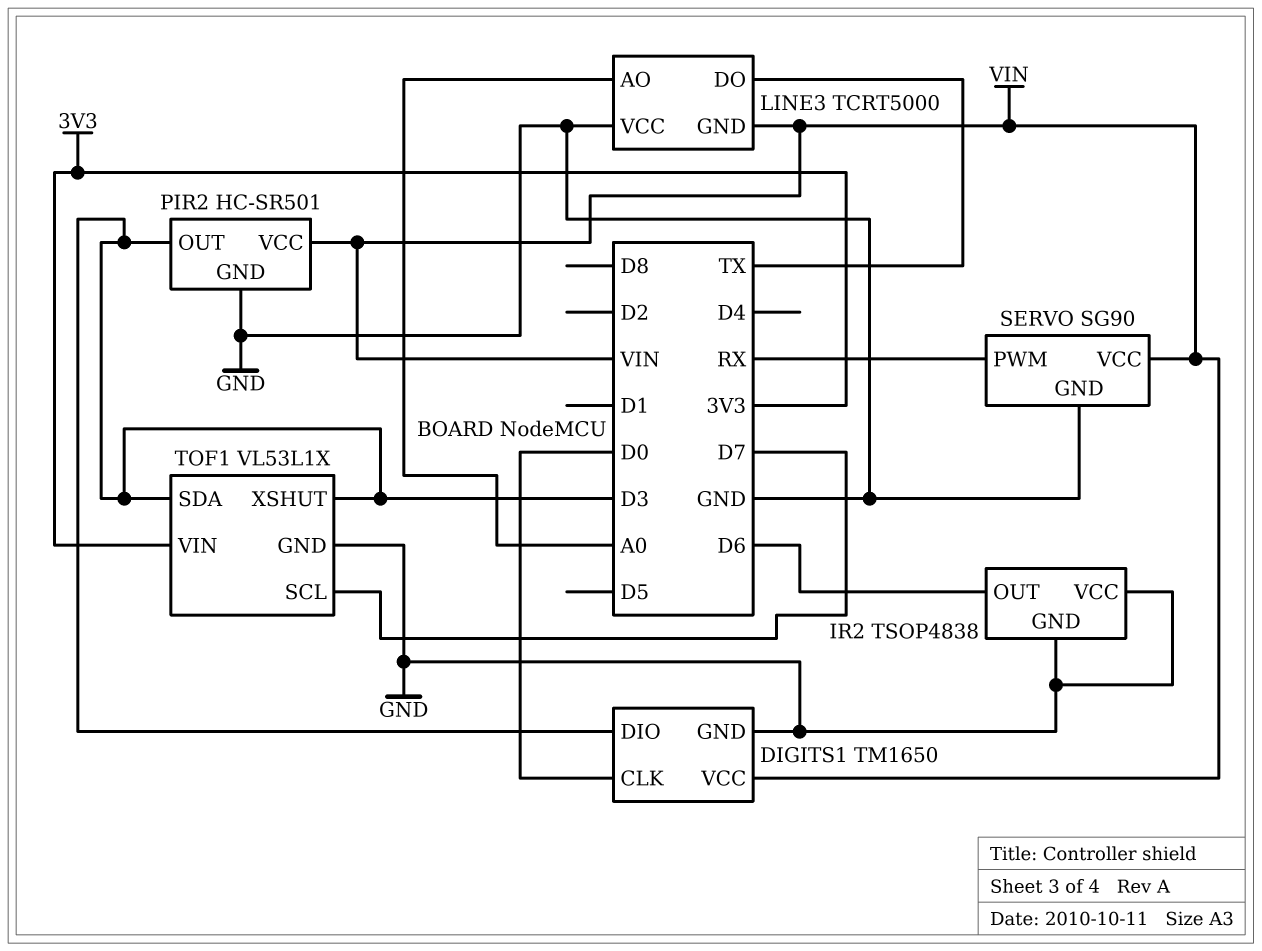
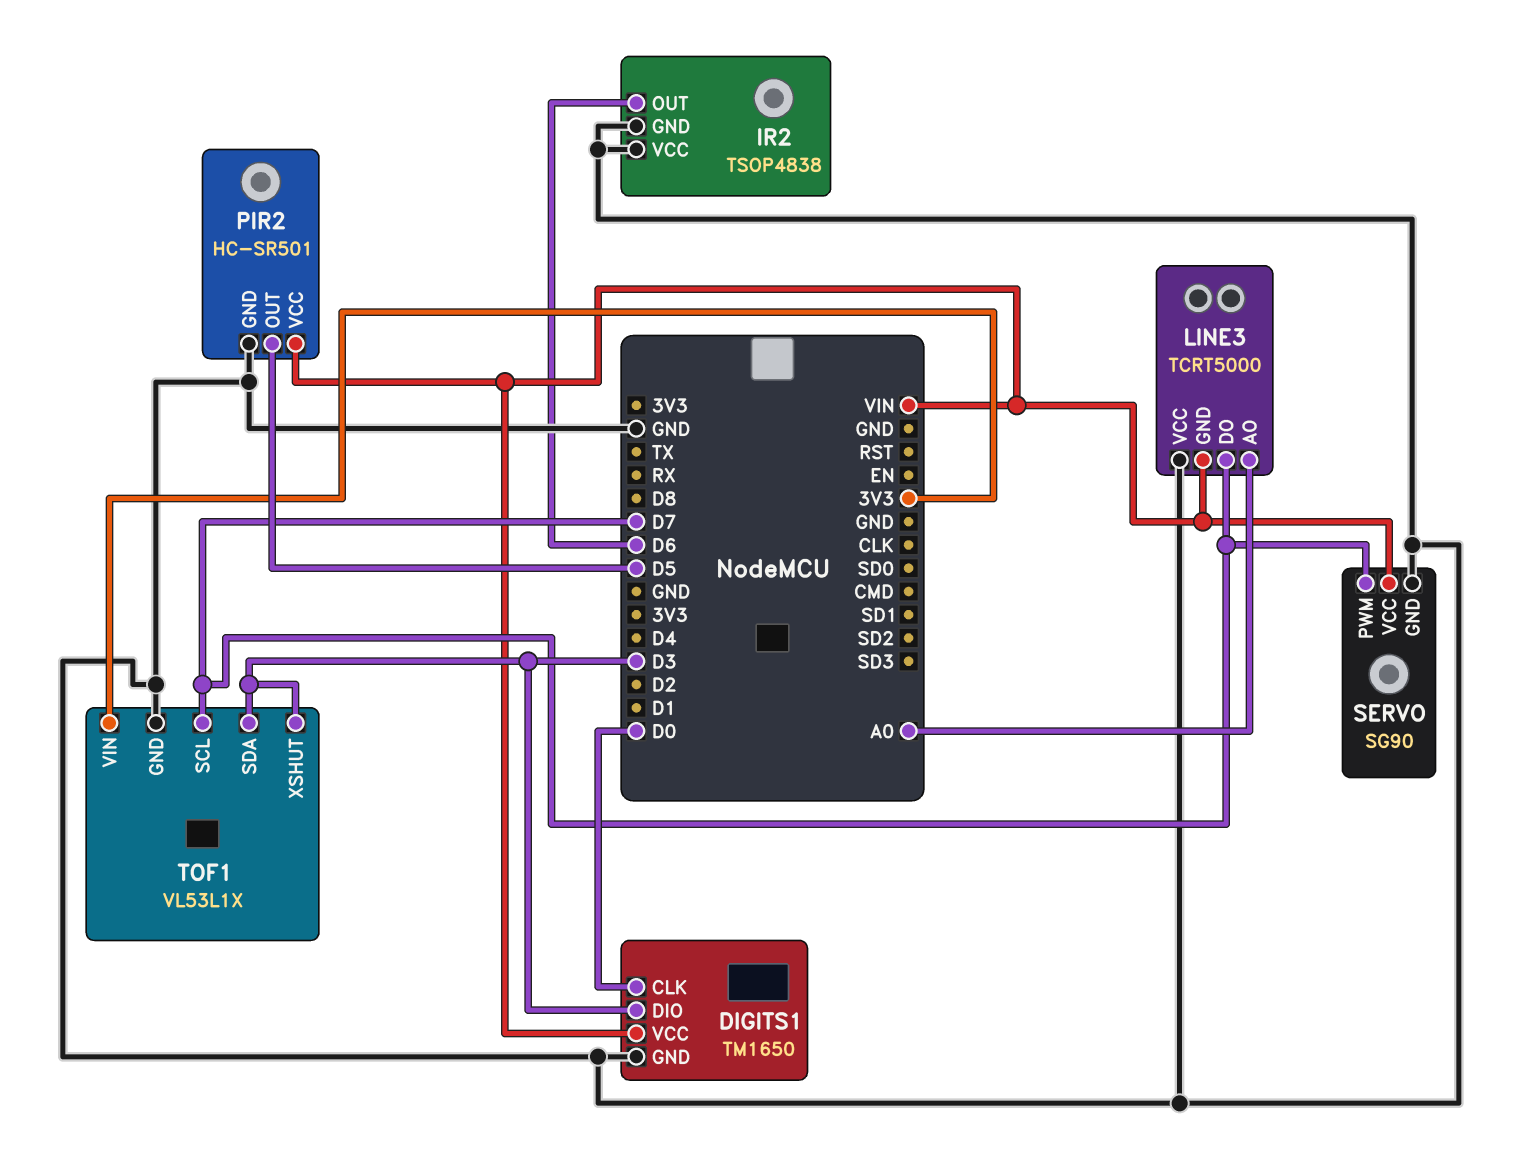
LINE3 pin DO: TX -> D7
PIR2 pin OUT: D3 -> D5
SERVO pin PWM: RX -> D7

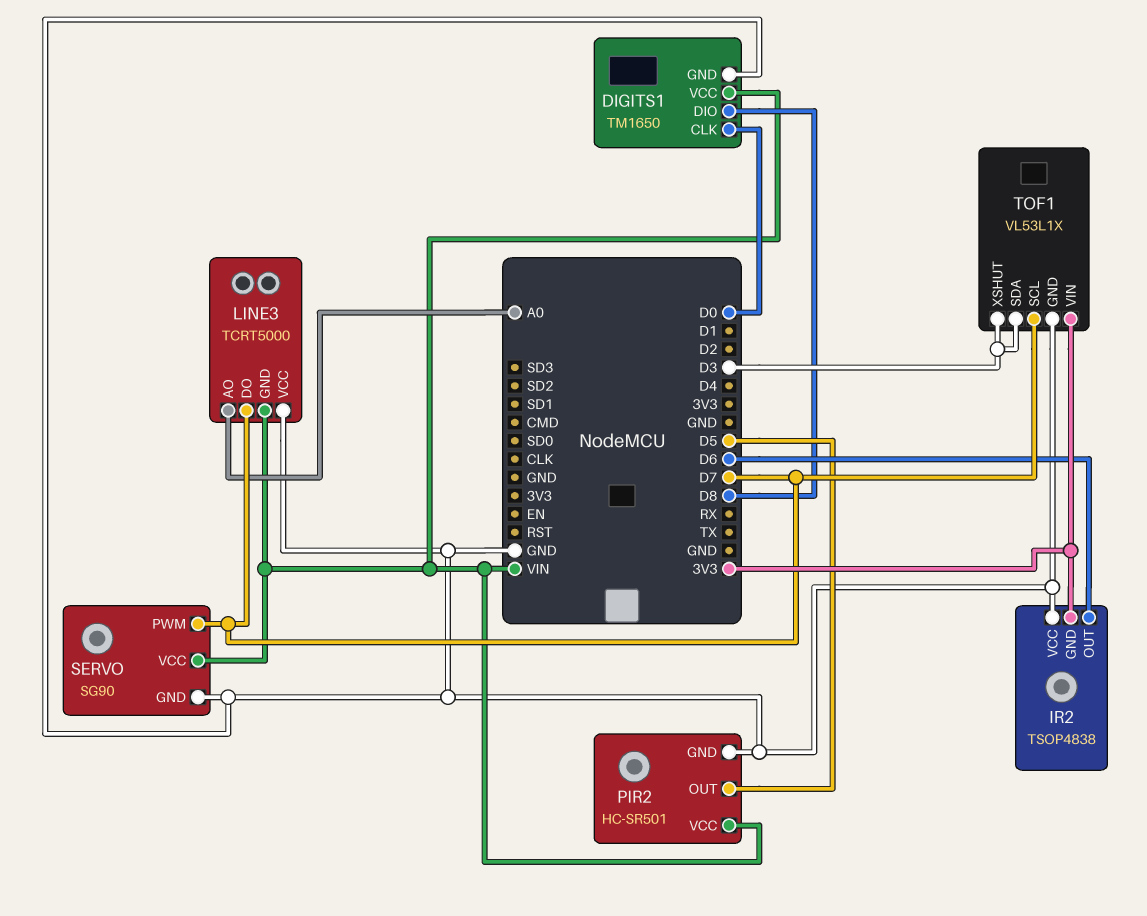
DIGITS1 pin DIO: D3 -> D8
IR2 pin GND: GND -> 3V3

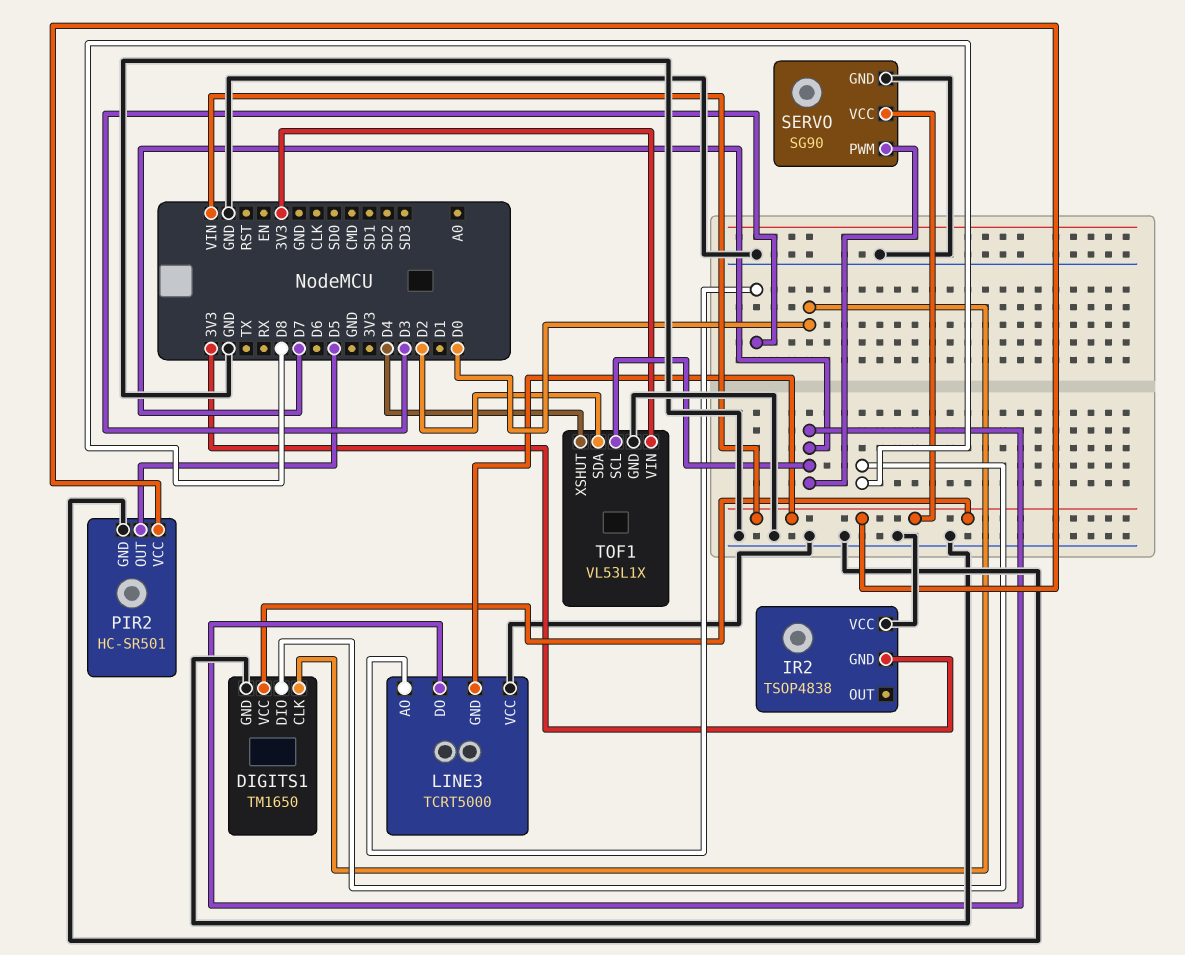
IR2 pin OUT: D6 -> none
LINE3 pin AO: A0 -> D3
TOF1 pin SDA: D3 -> D2
TOF1 pin XSHUT: D3 -> D4

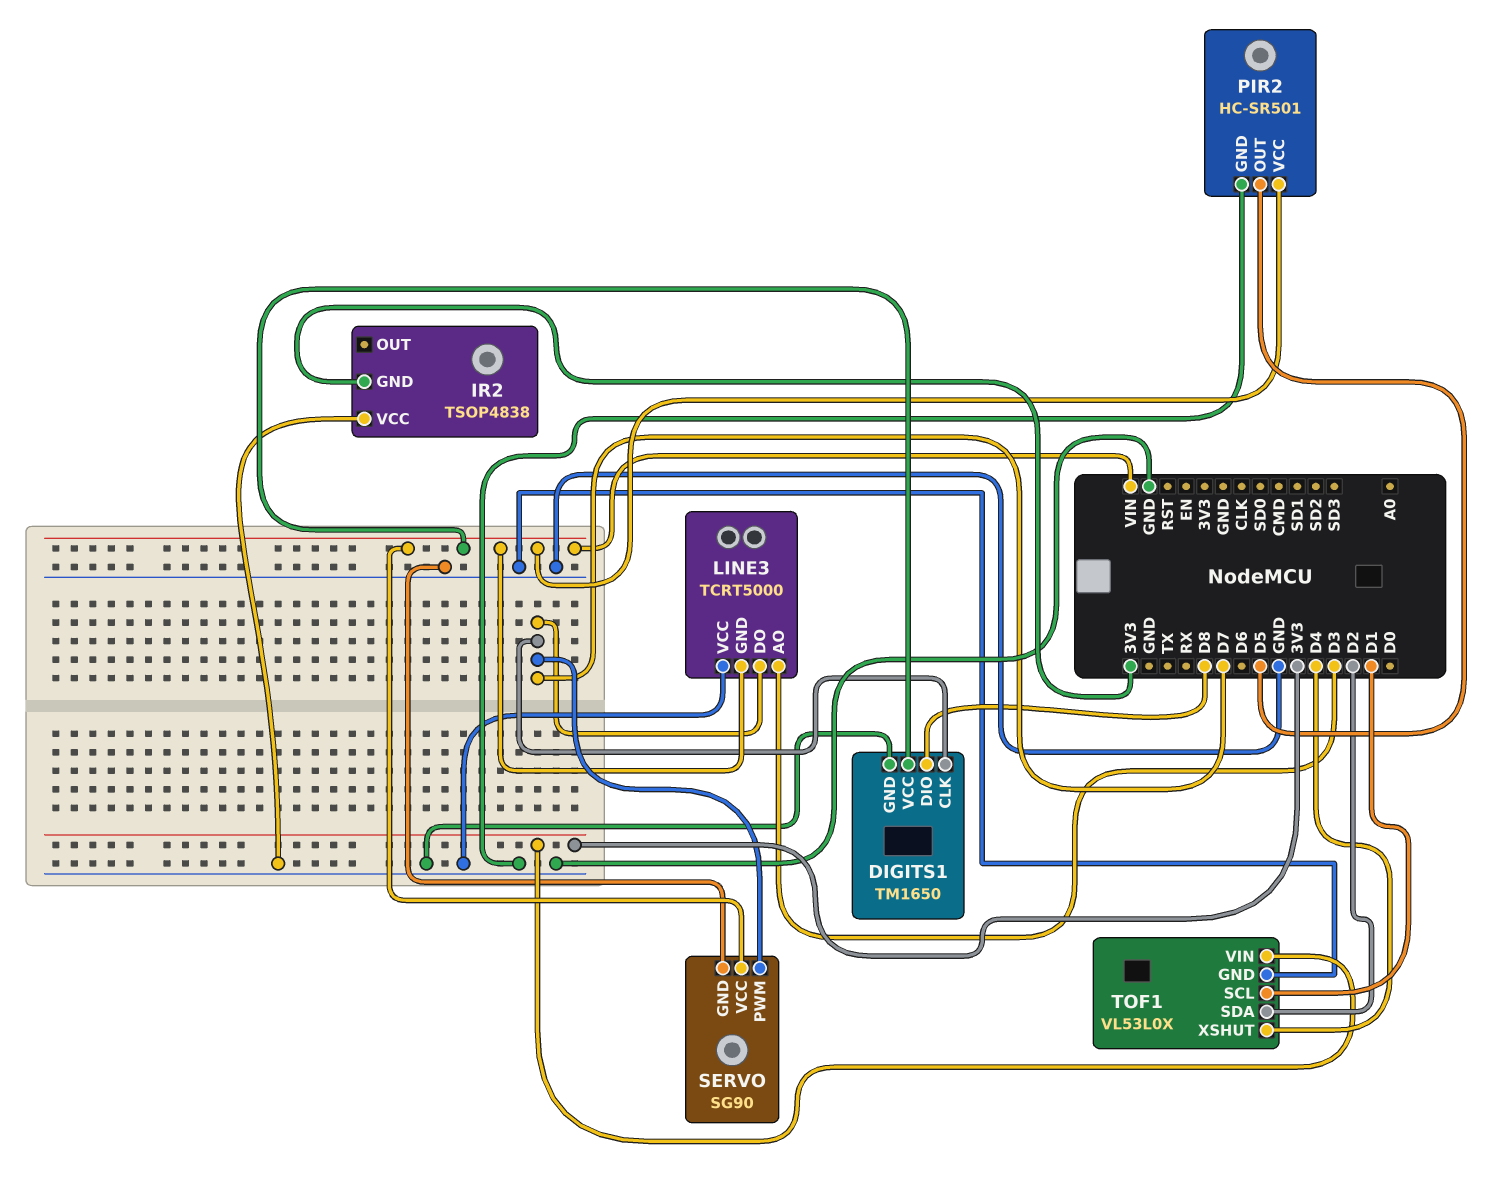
DIGITS1 pin CLK: D0 -> D7
TOF1: VL53L1X -> VL53L0X
TOF1 pin SCL: D7 -> D1

